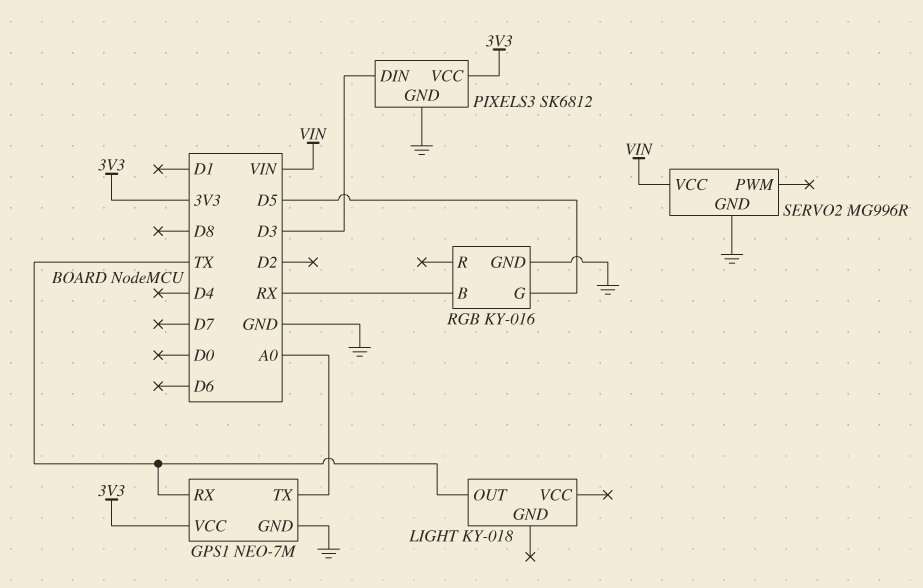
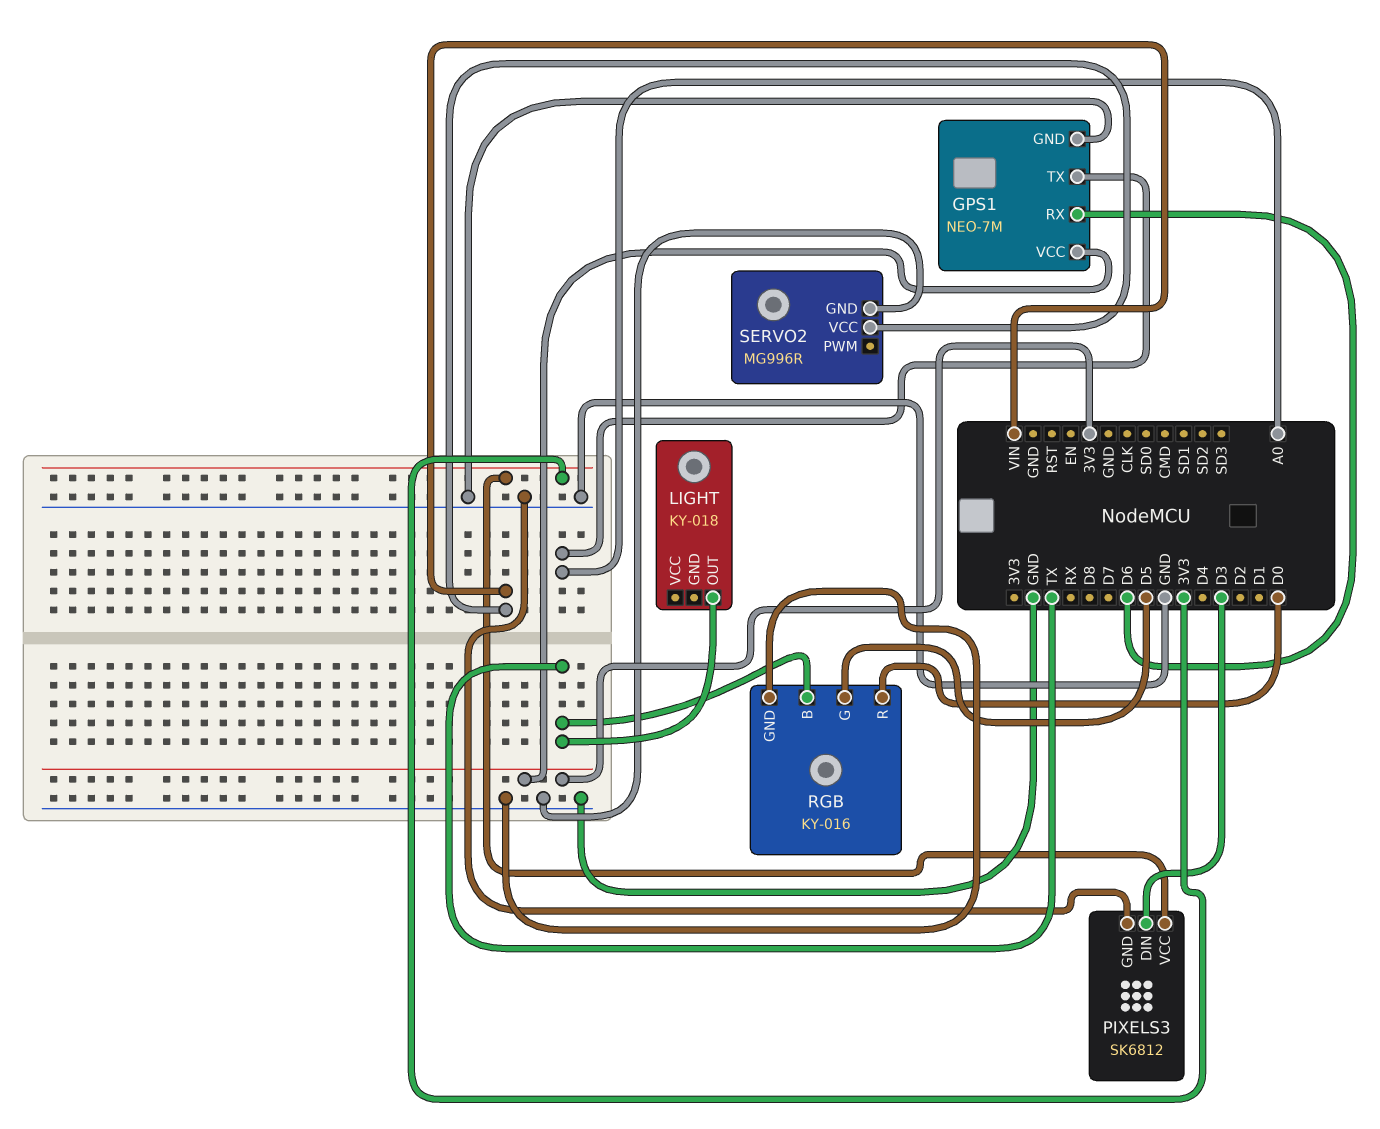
GPS1 pin RX: TX -> D6
RGB pin B: RX -> TX
RGB pin R: none -> D0

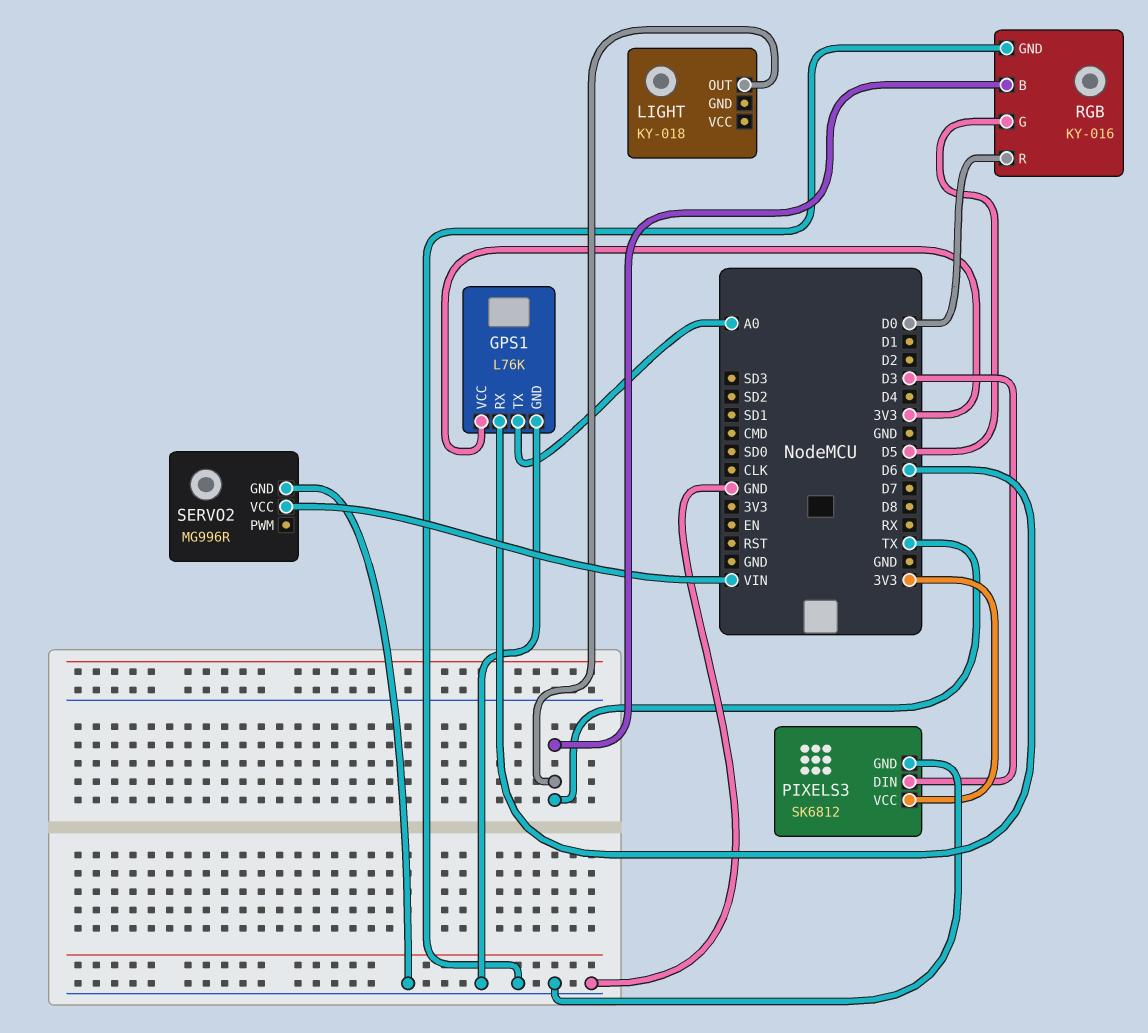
GPS1: NEO-7M -> L76K

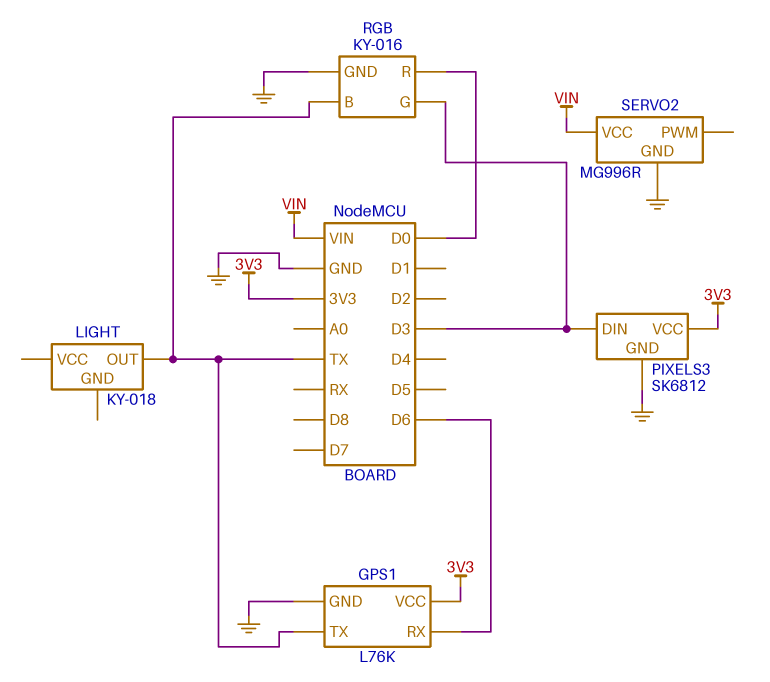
GPS1 pin TX: A0 -> TX
RGB pin G: D5 -> D3

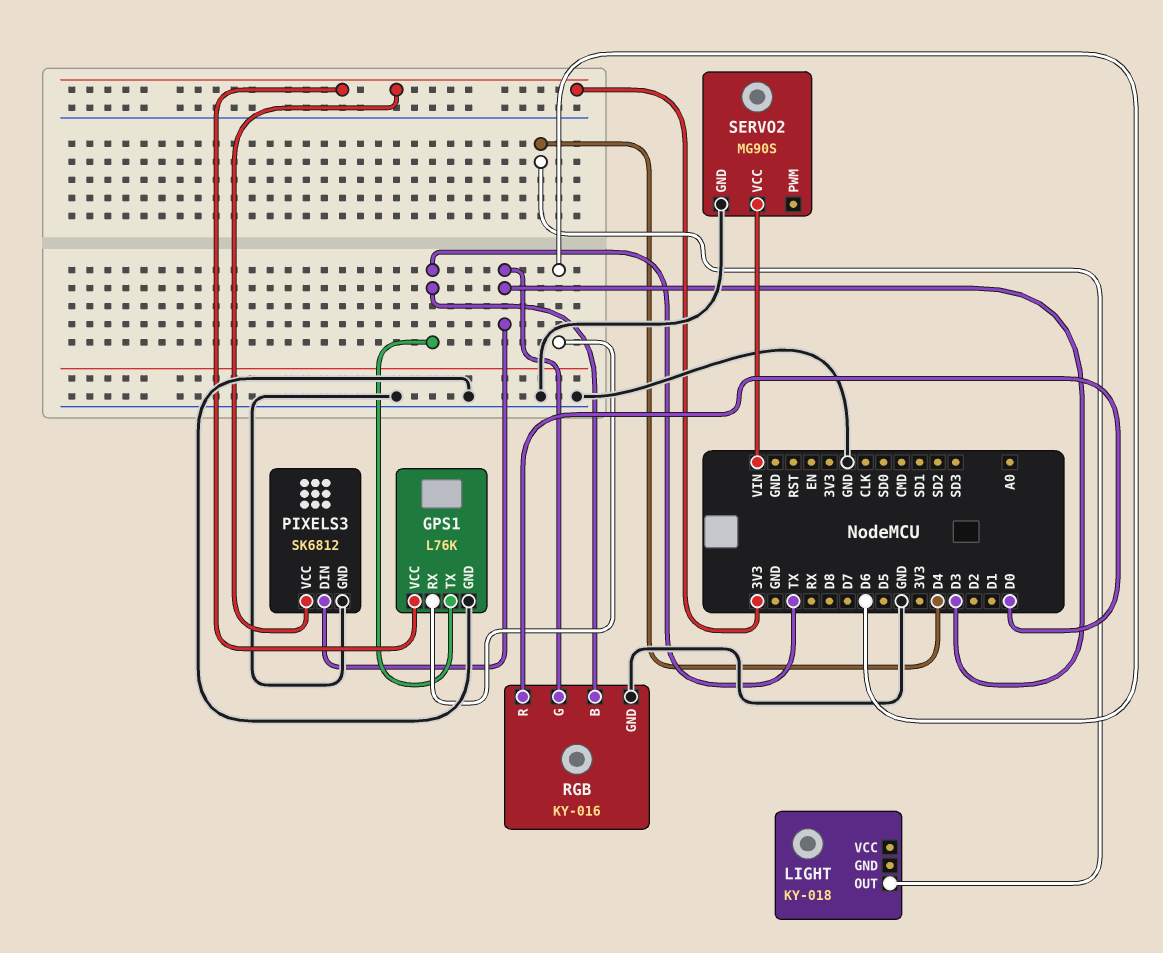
LIGHT pin OUT: TX -> D4
SERVO2: MG996R -> MG90S

